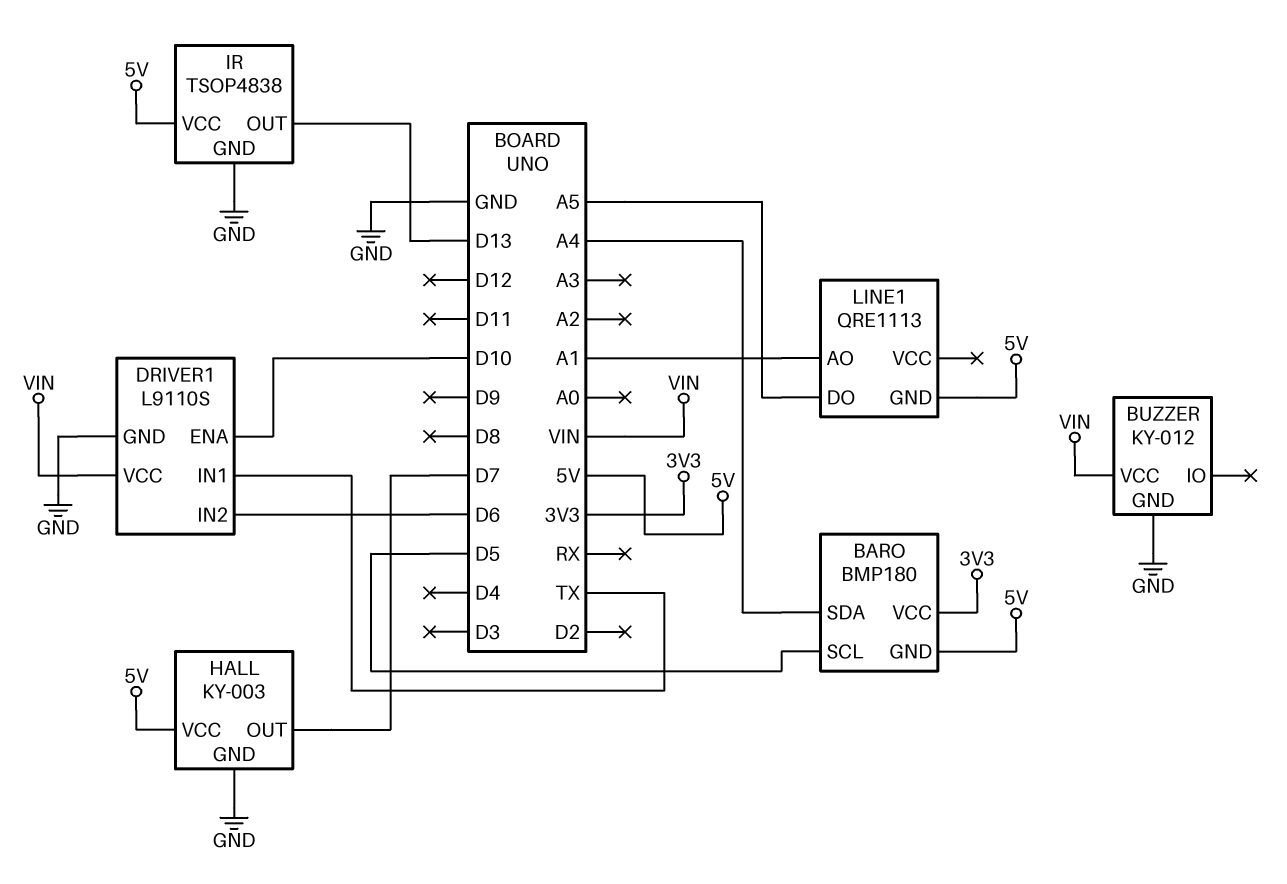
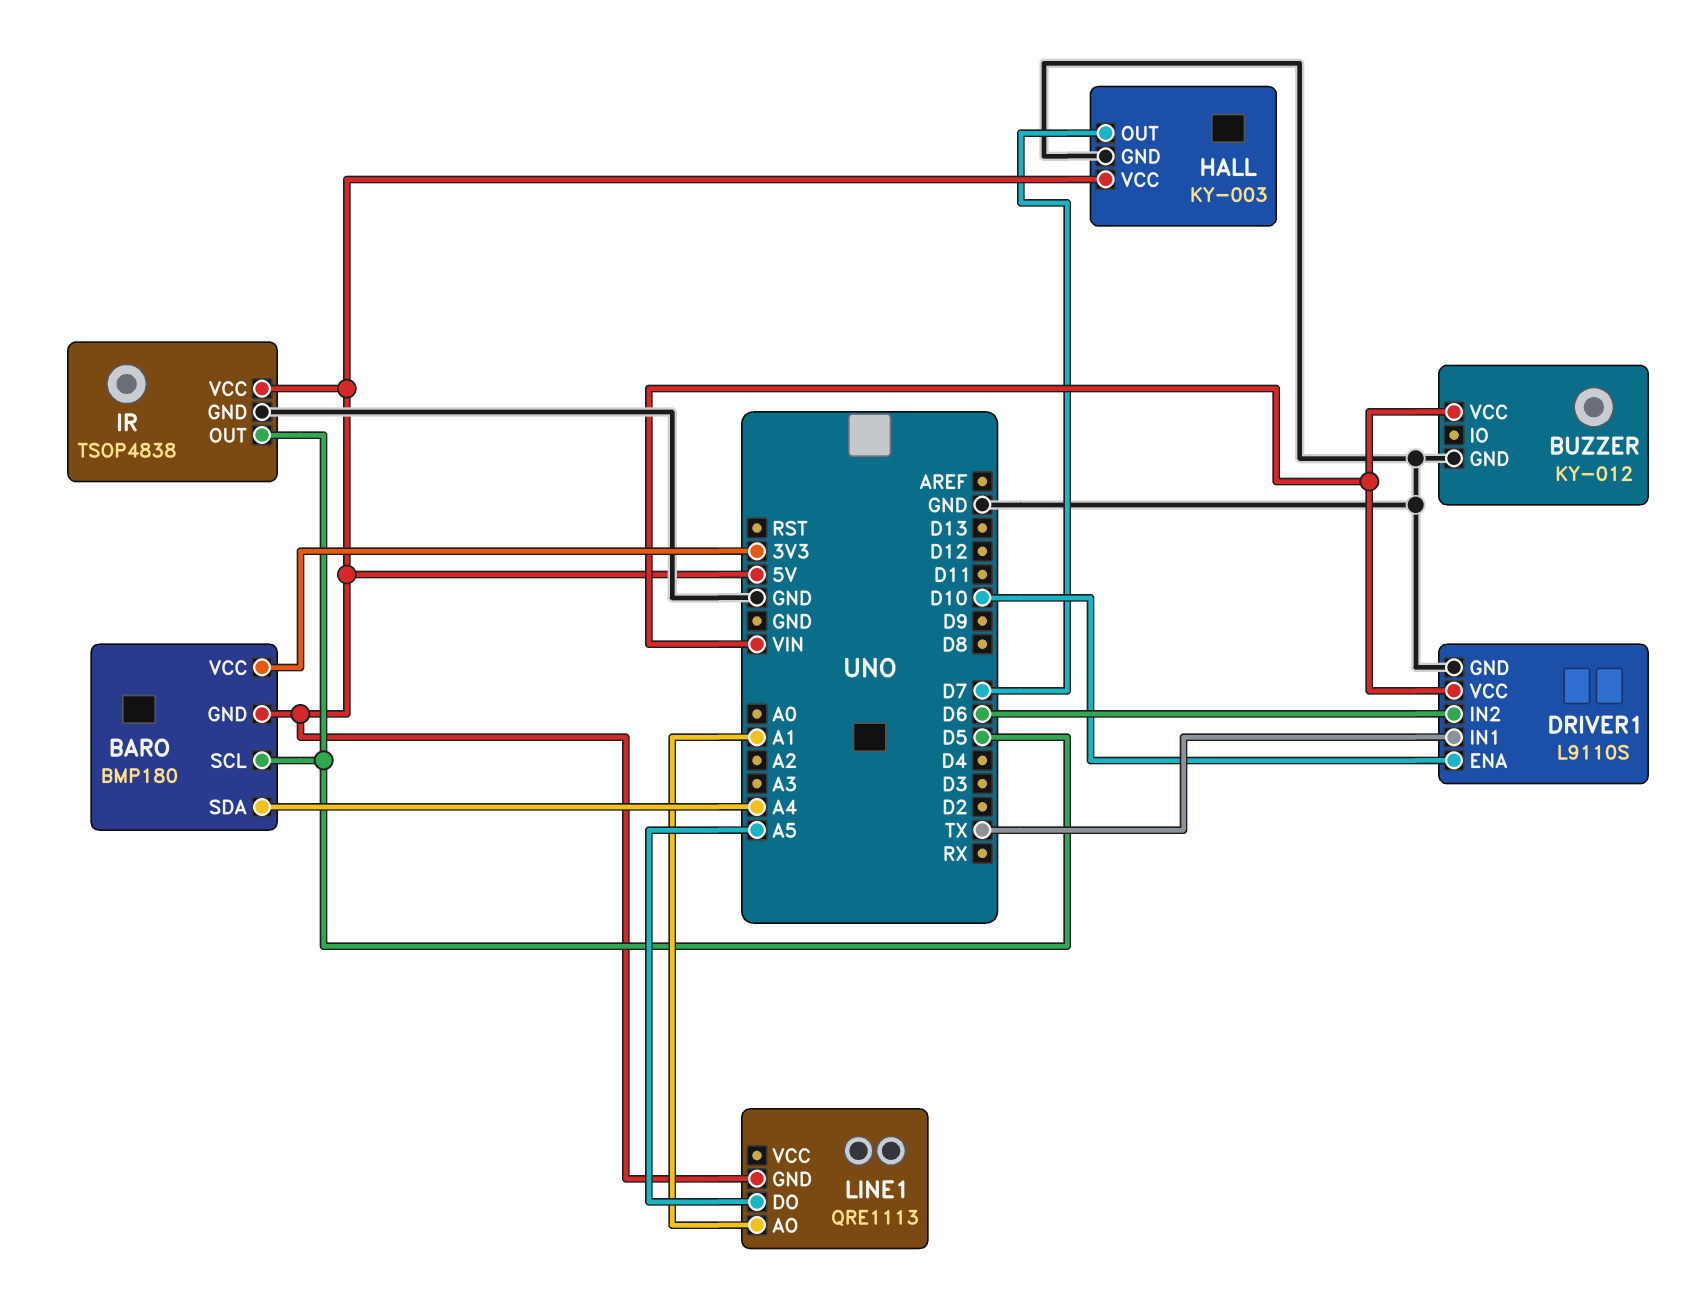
IR pin OUT: D13 -> D5

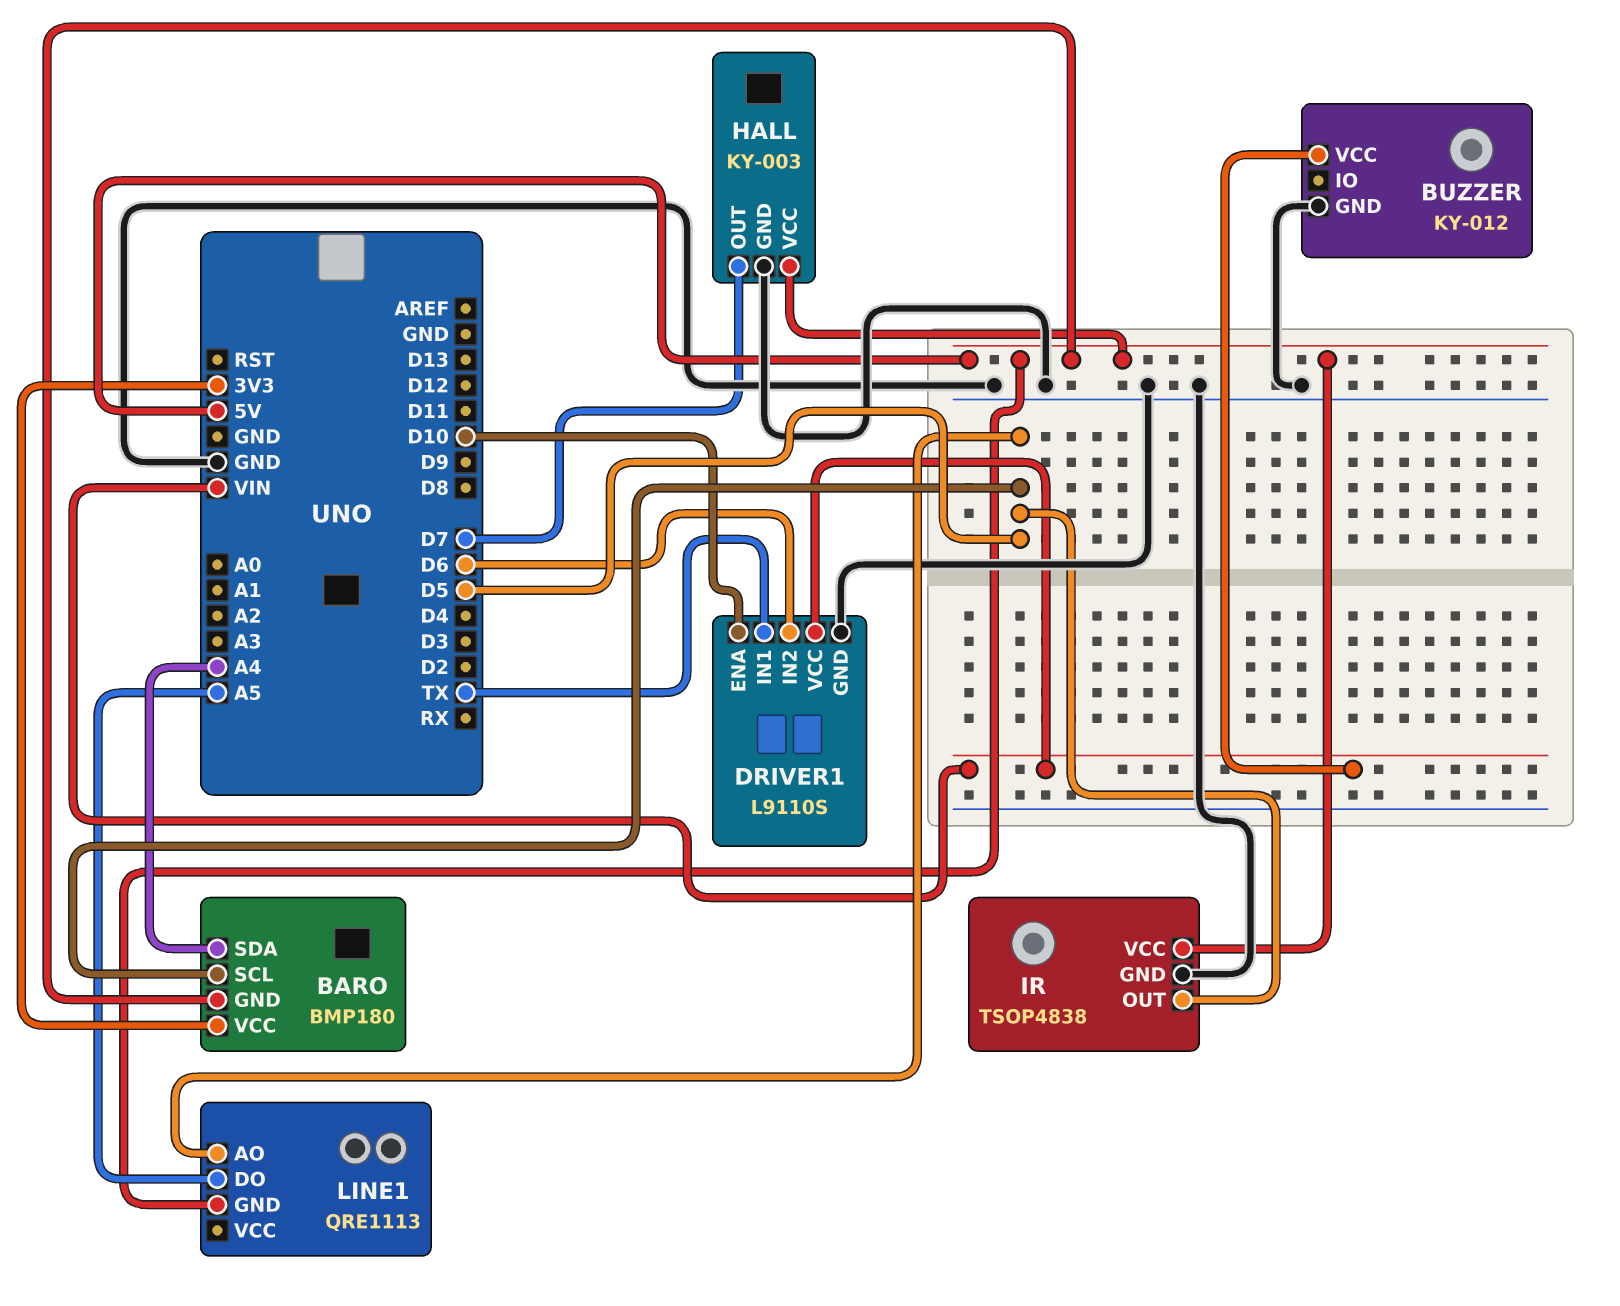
LINE1 pin AO: A1 -> D5

